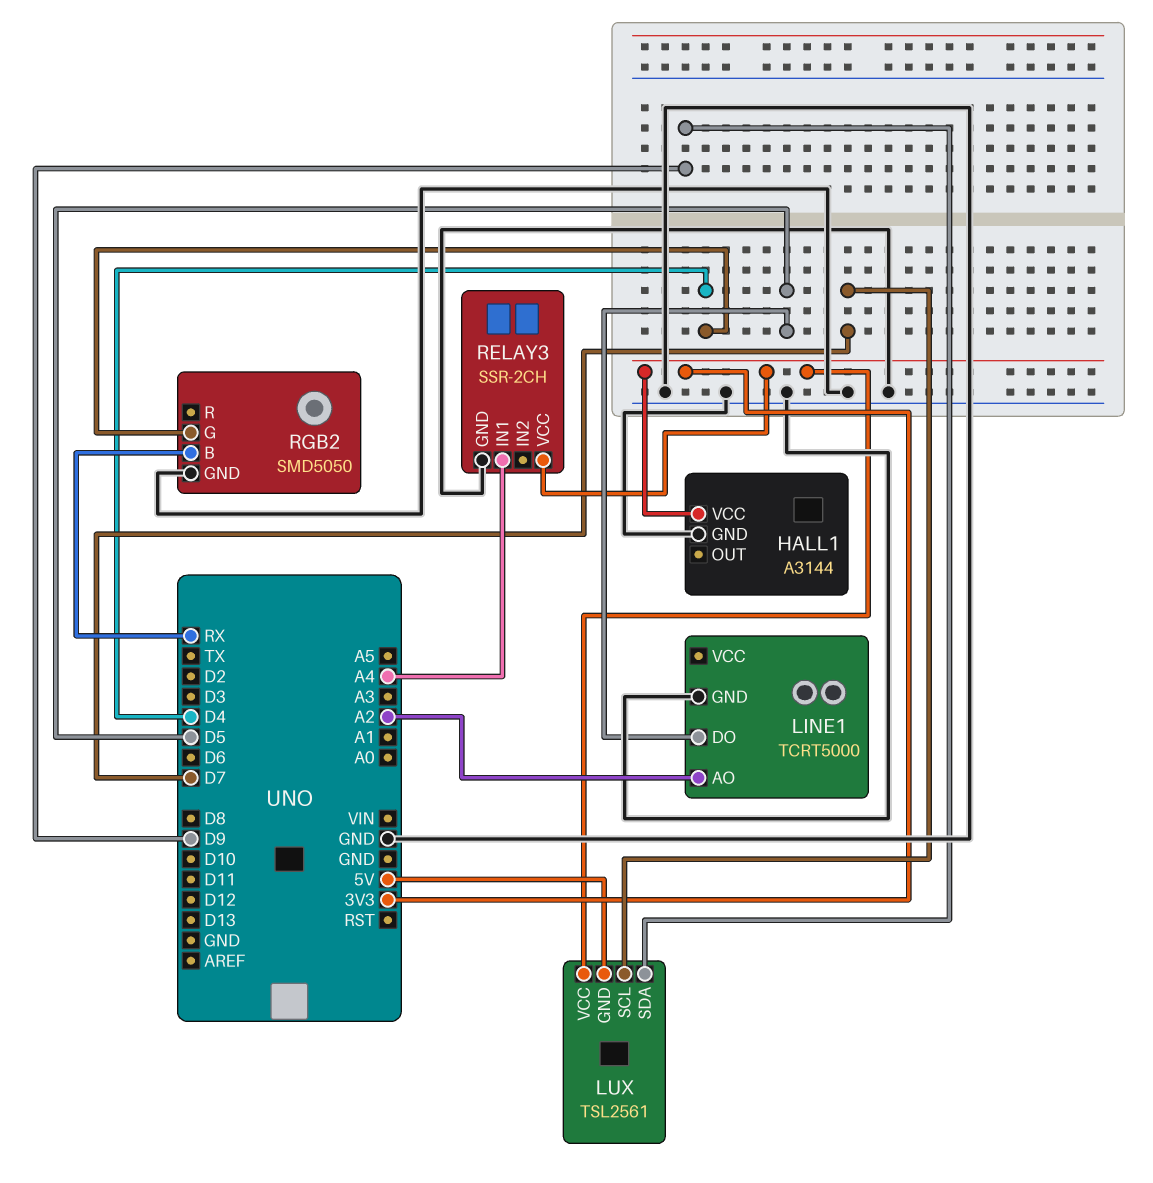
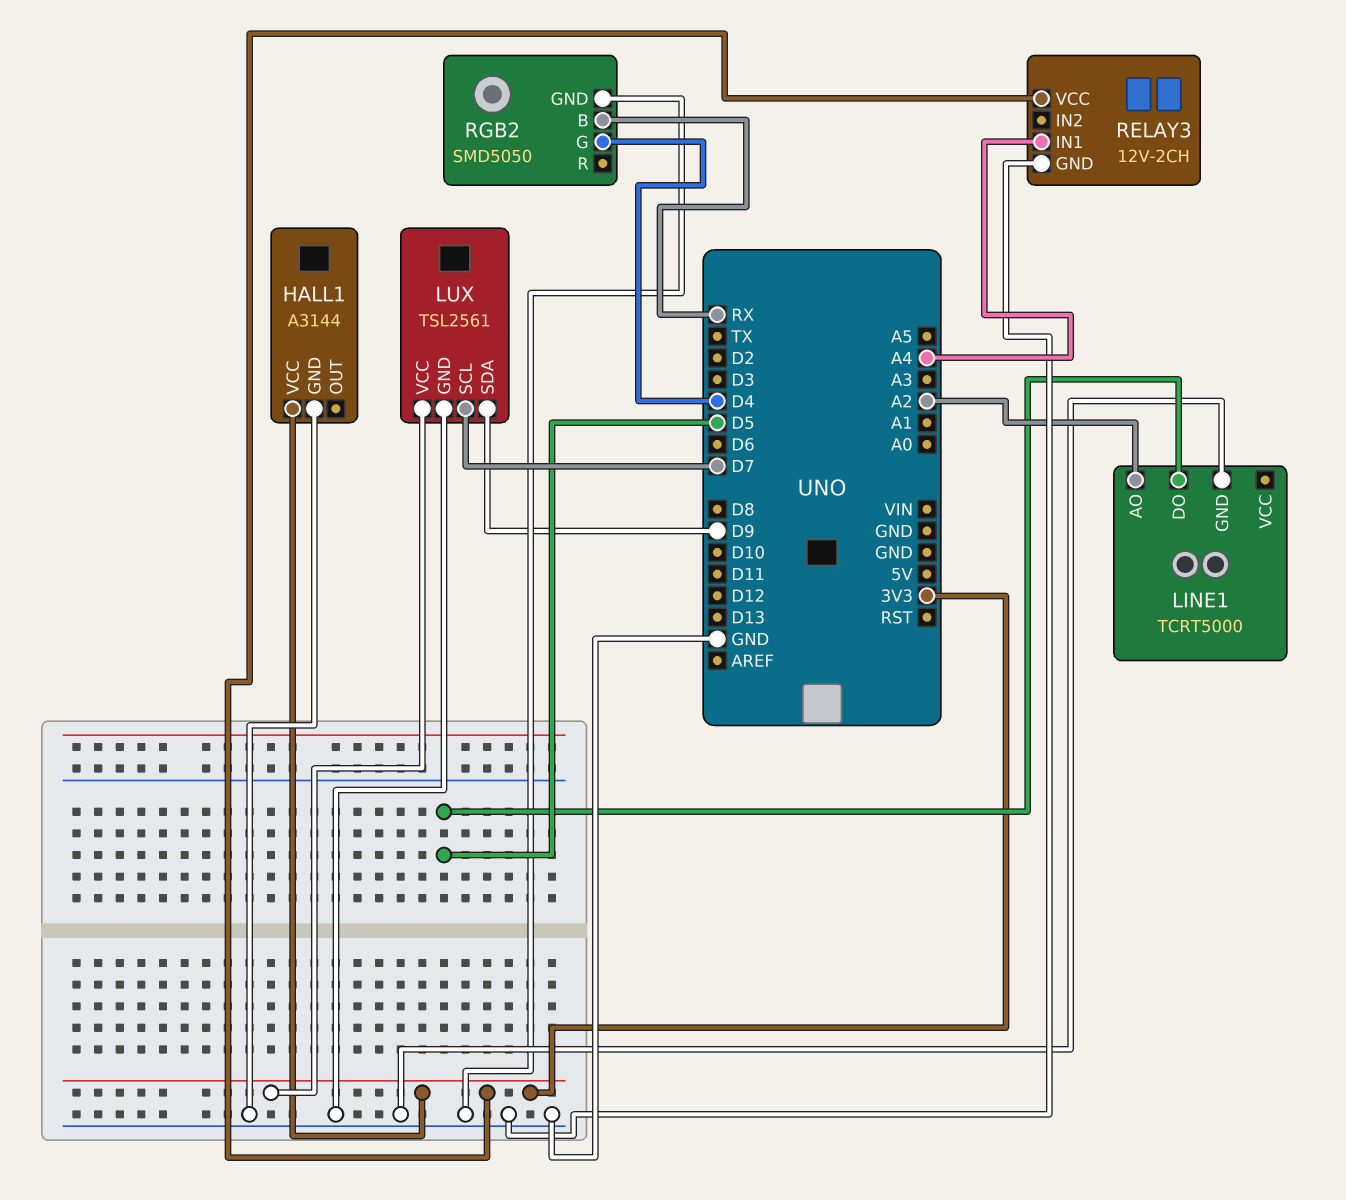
LUX pin GND: 5V -> GND
RELAY3: SSR-2CH -> 12V-2CH

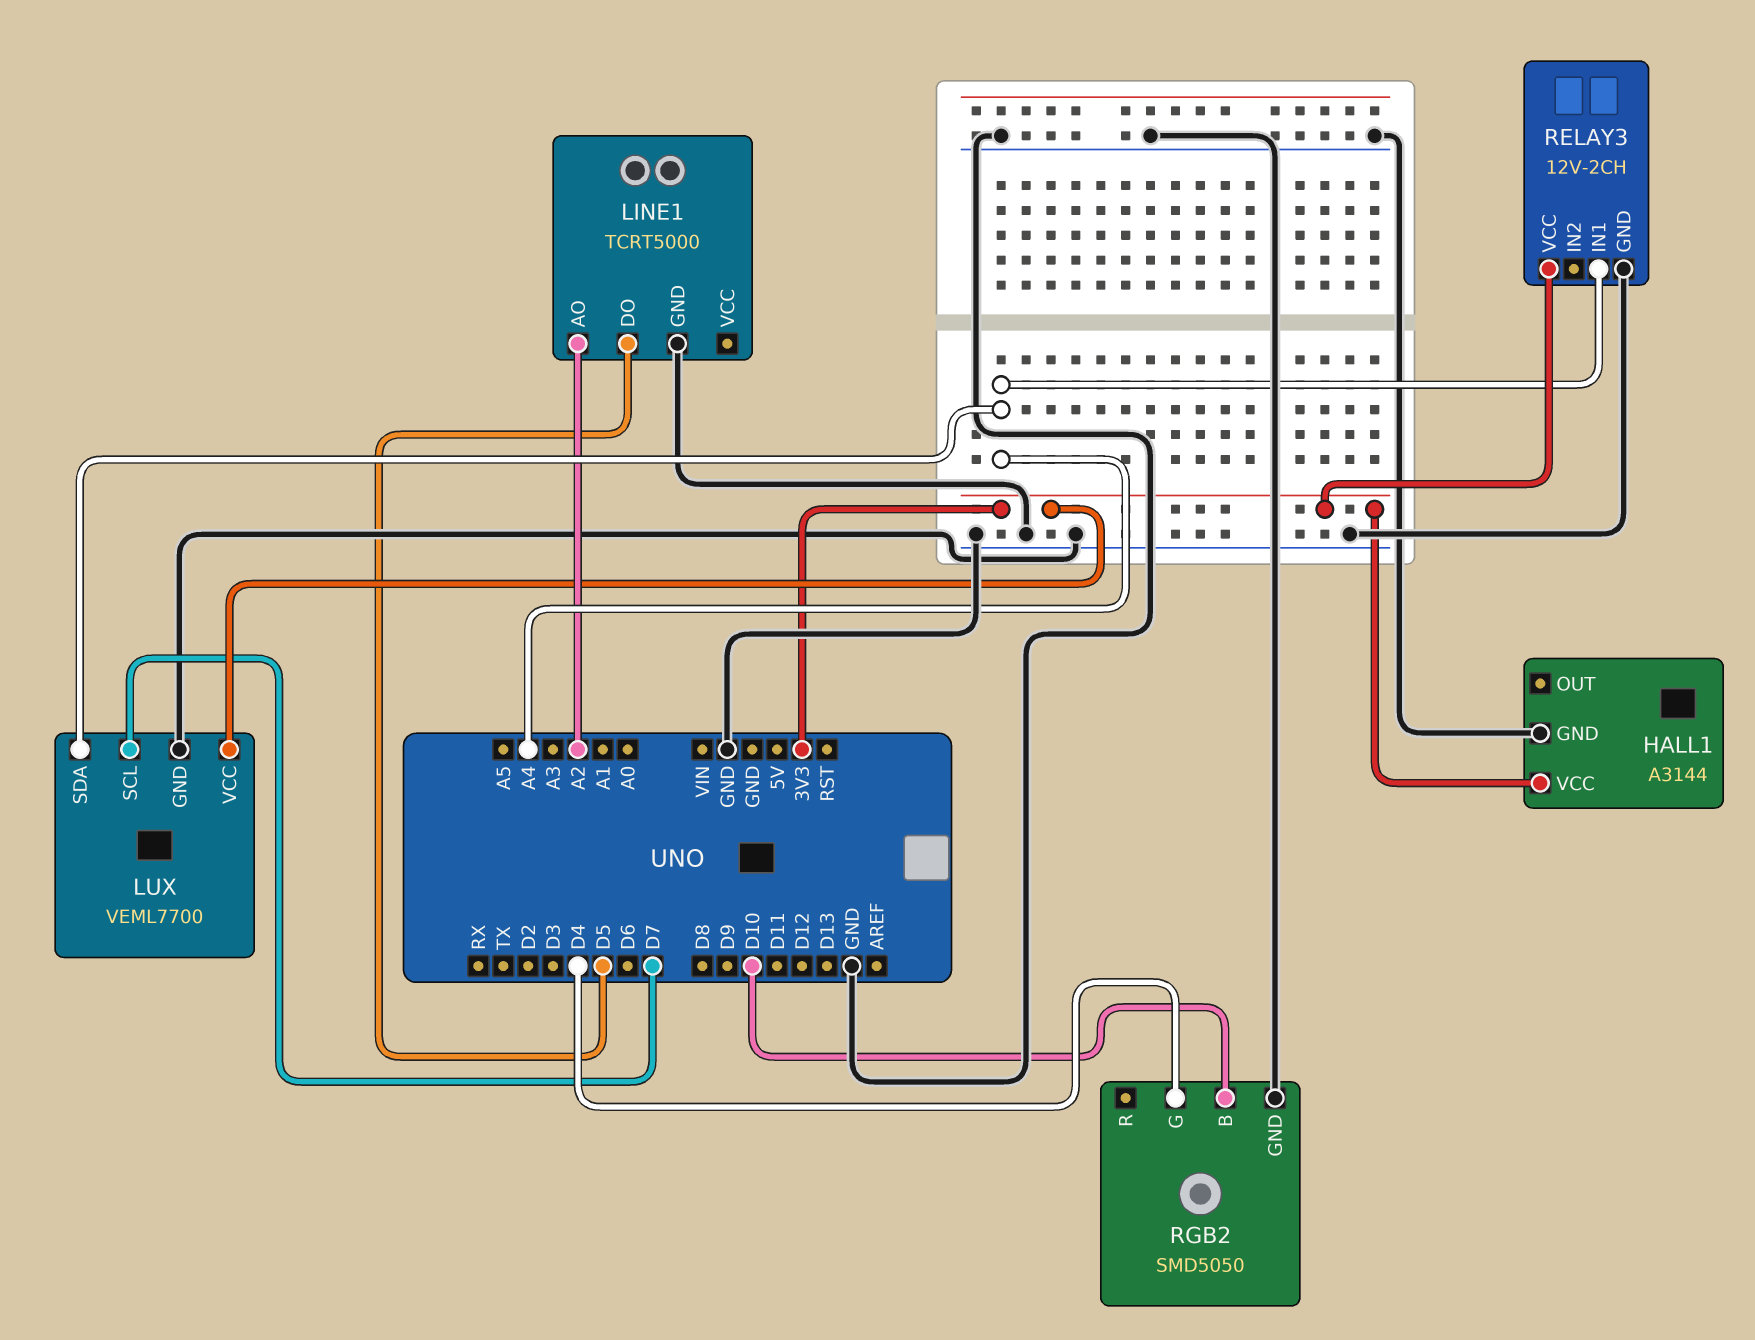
LUX: TSL2561 -> VEML7700
LUX pin SDA: D9 -> A4
RGB2 pin B: RX -> D10

